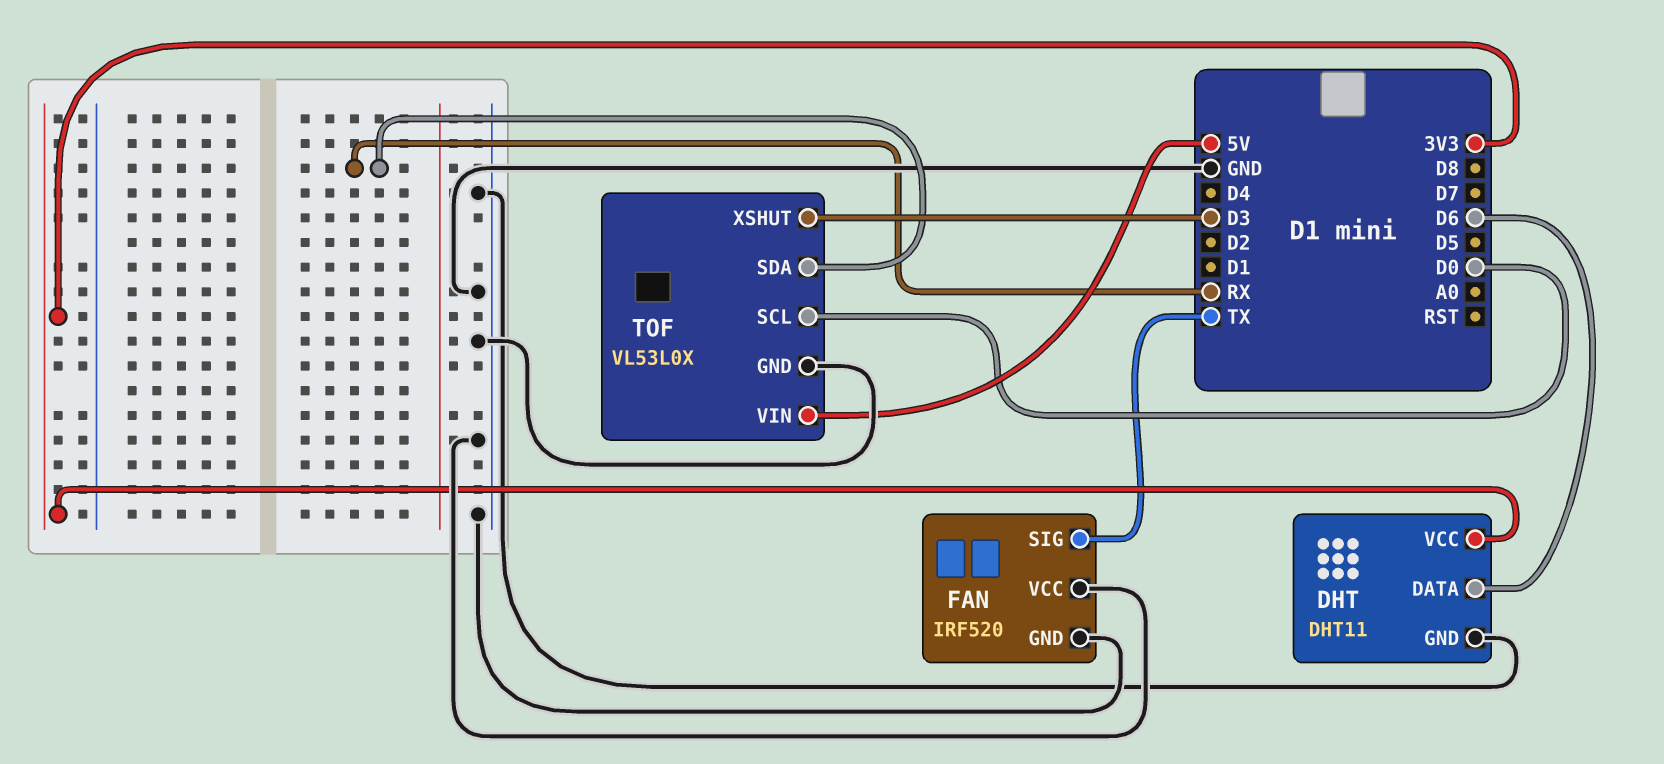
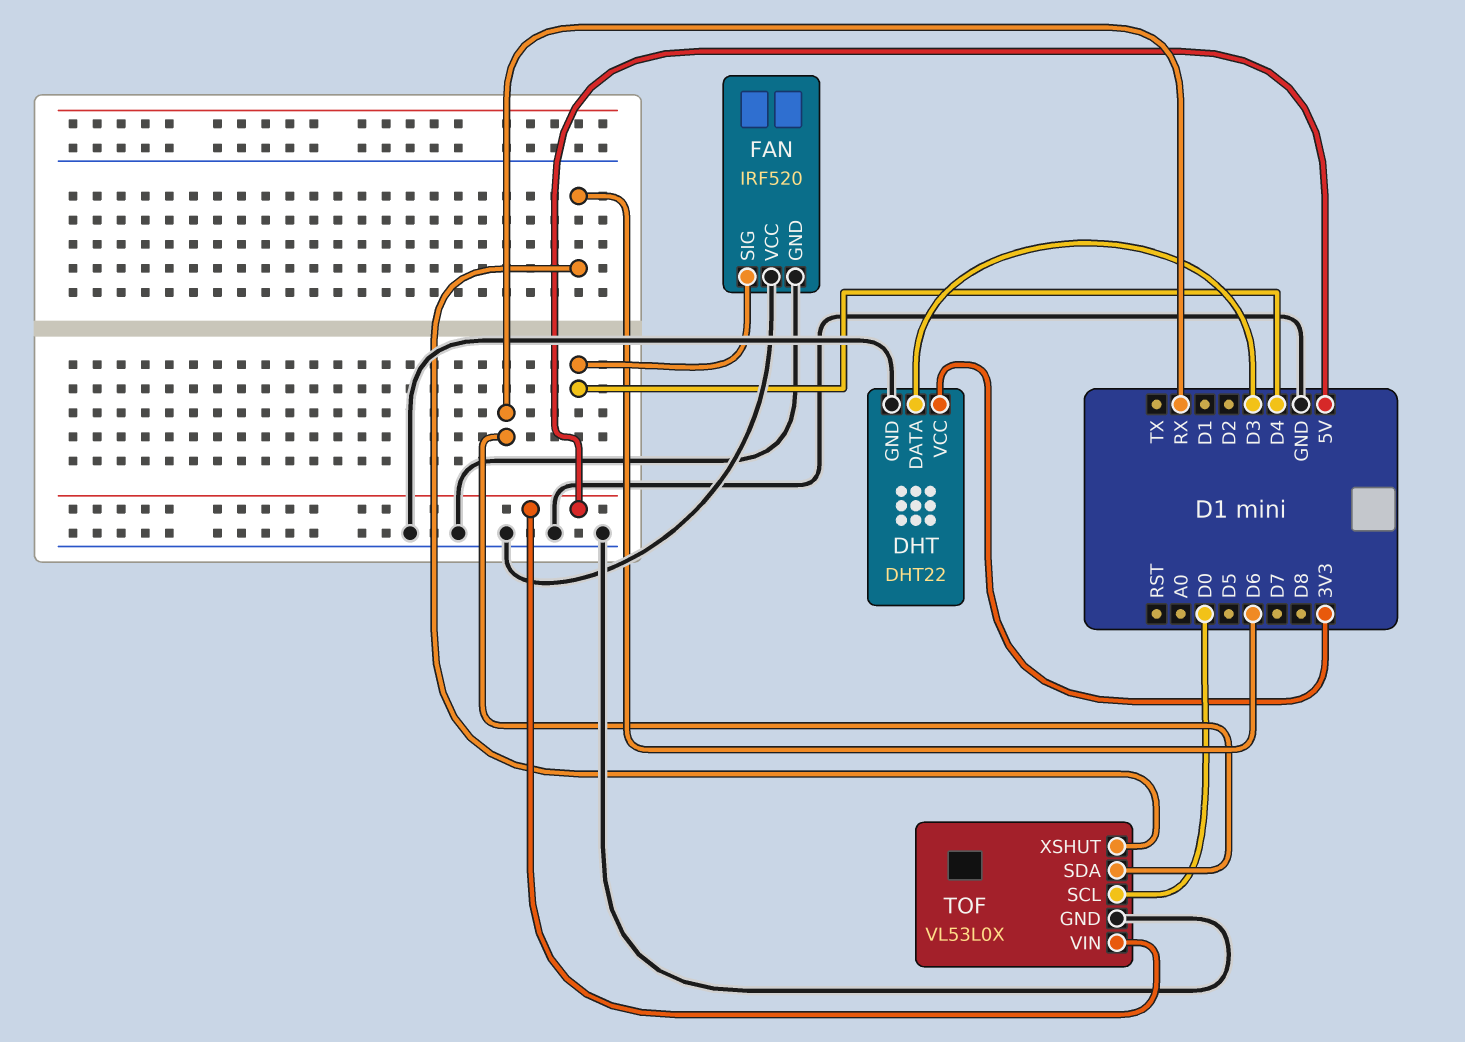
DHT: DHT11 -> DHT22
DHT pin DATA: D6 -> D3
FAN pin SIG: TX -> D4
TOF pin XSHUT: D3 -> D6

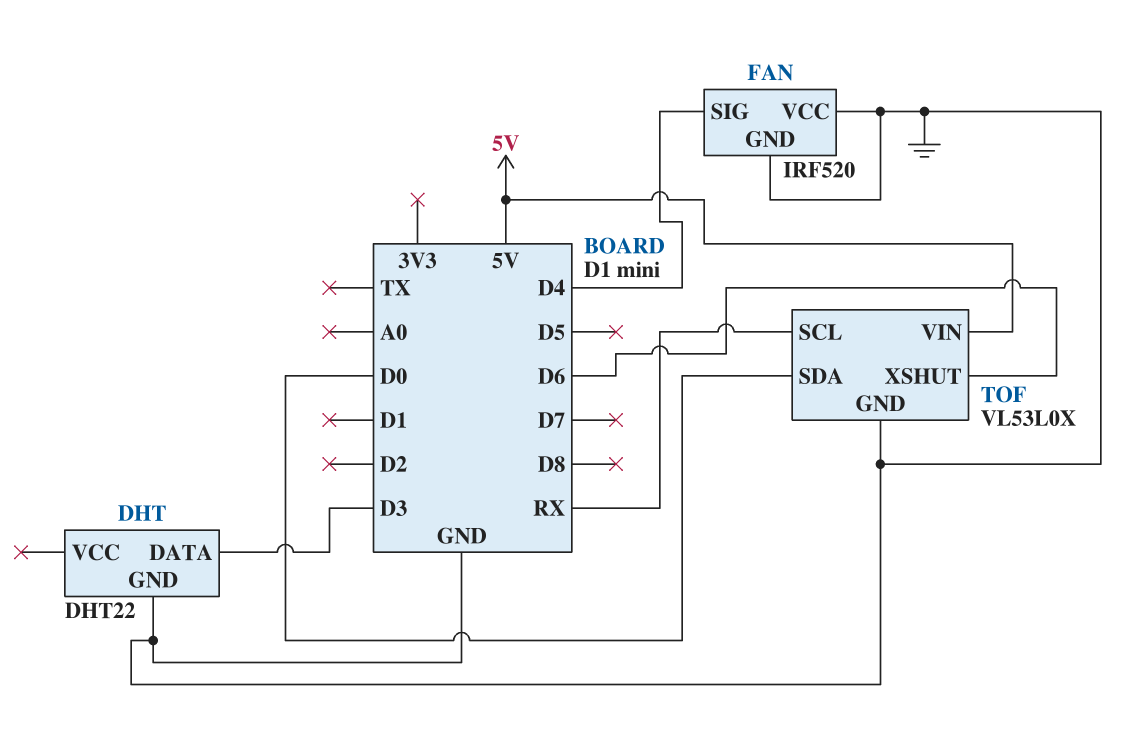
DHT pin VCC: 3V3 -> none
TOF pin SCL: D0 -> RX
TOF pin SDA: RX -> D0

